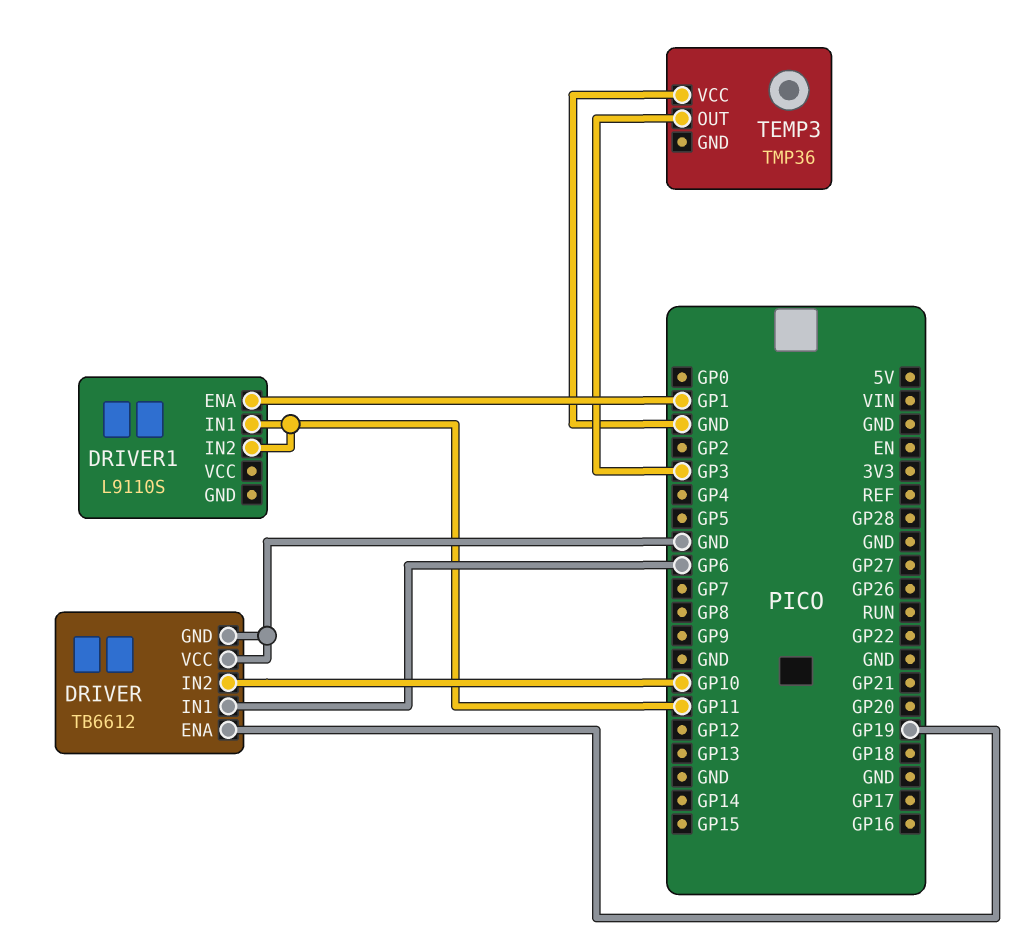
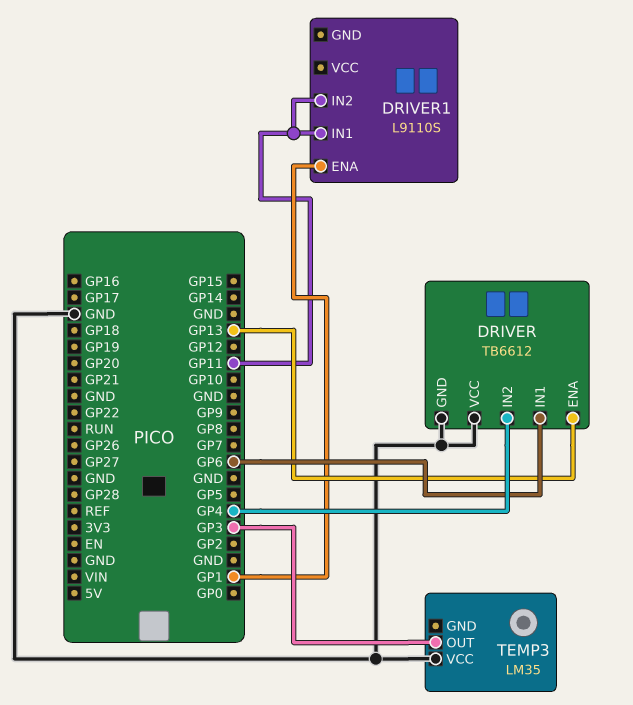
DRIVER pin ENA: GP19 -> GP13
DRIVER pin IN2: GP10 -> GP4
TEMP3: TMP36 -> LM35

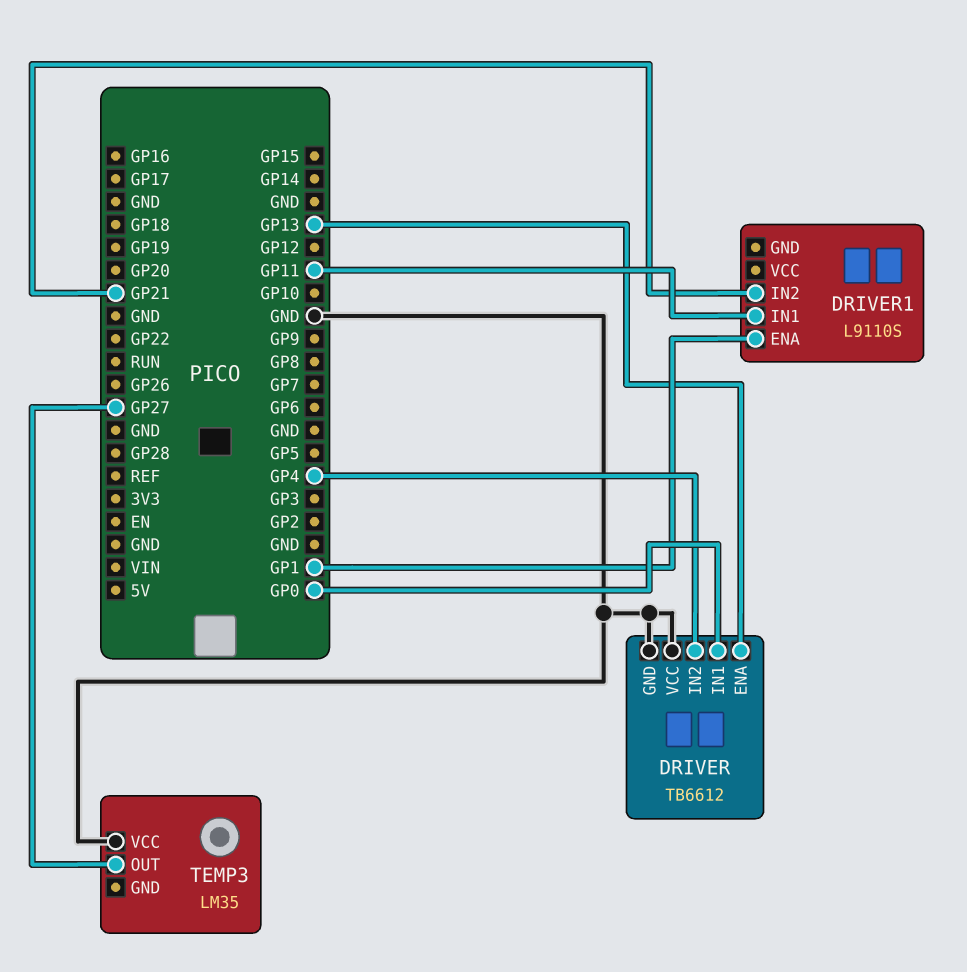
DRIVER pin IN1: GP6 -> GP0
DRIVER1 pin IN2: GP11 -> GP21
TEMP3 pin OUT: GP3 -> GP27

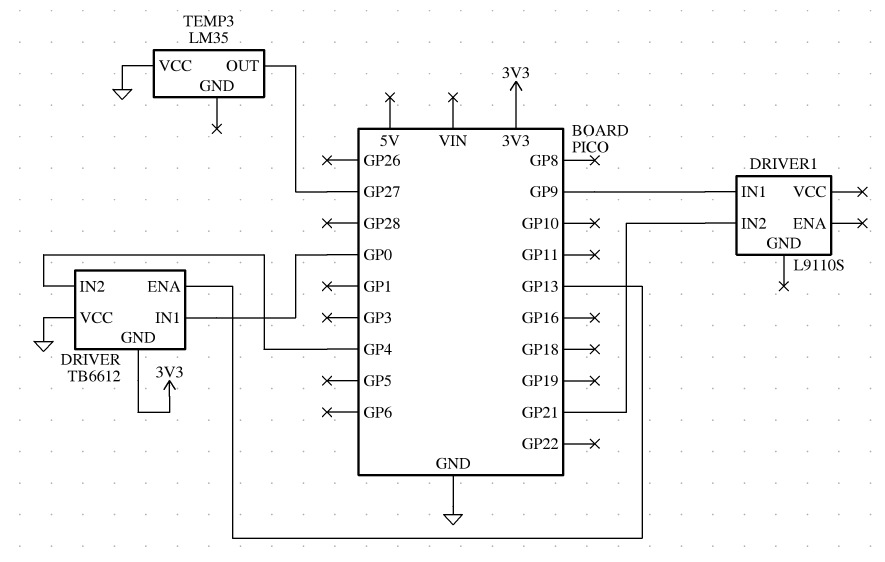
DRIVER pin GND: GND -> 3V3
DRIVER1 pin ENA: GP1 -> none
DRIVER1 pin IN1: GP11 -> GP9

